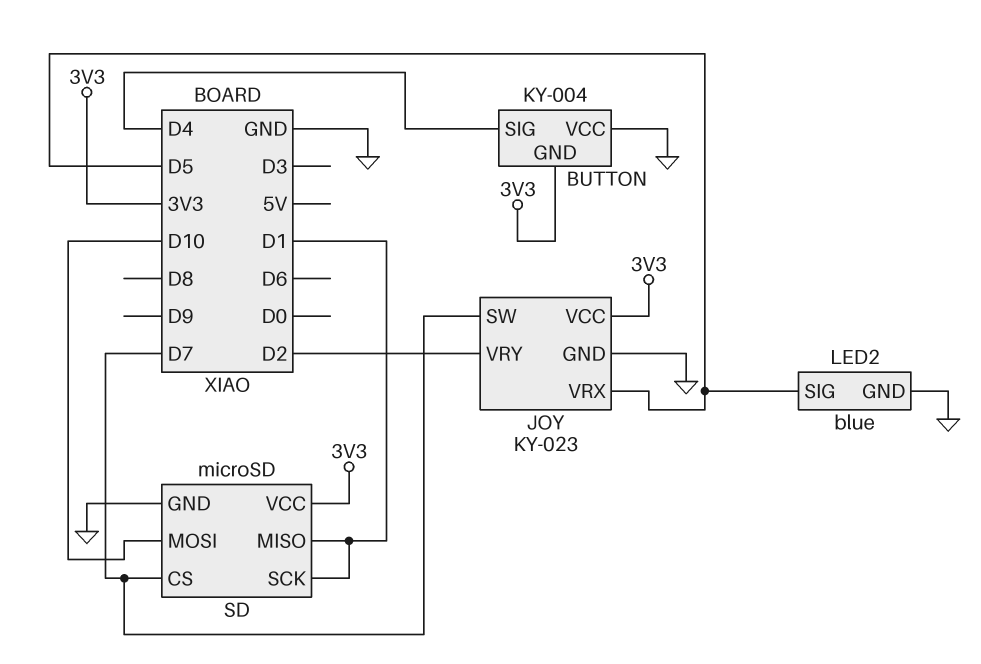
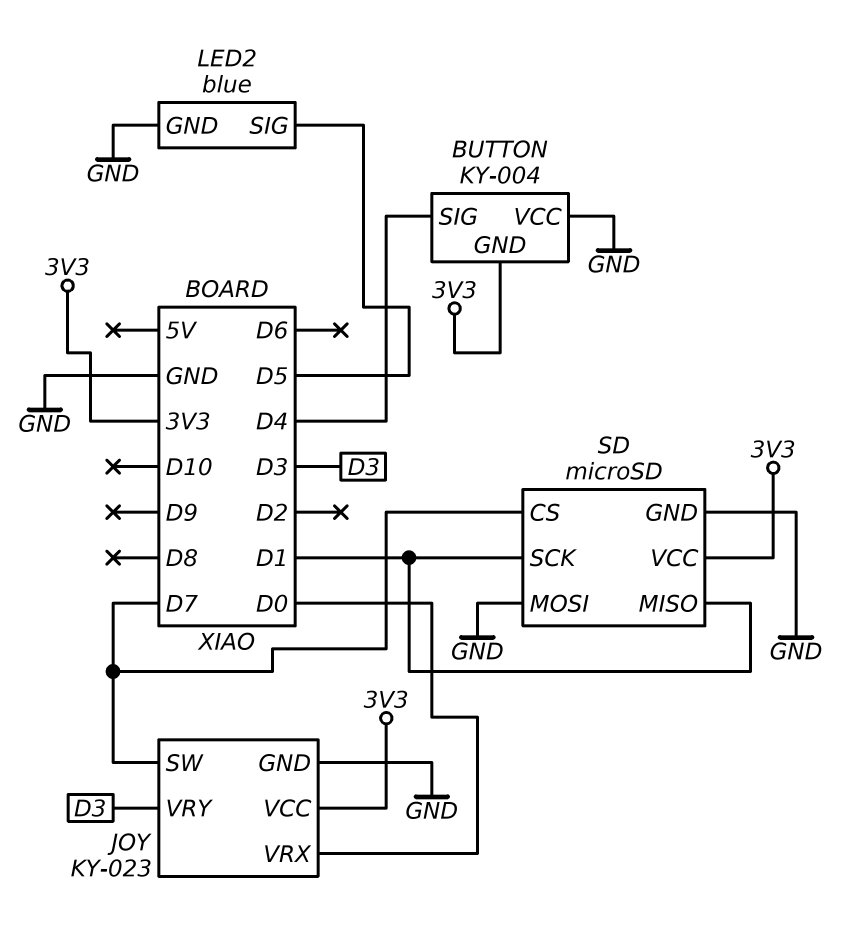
JOY pin VRX: D5 -> D0
JOY pin VRY: D2 -> D3
SD pin MOSI: D10 -> GND

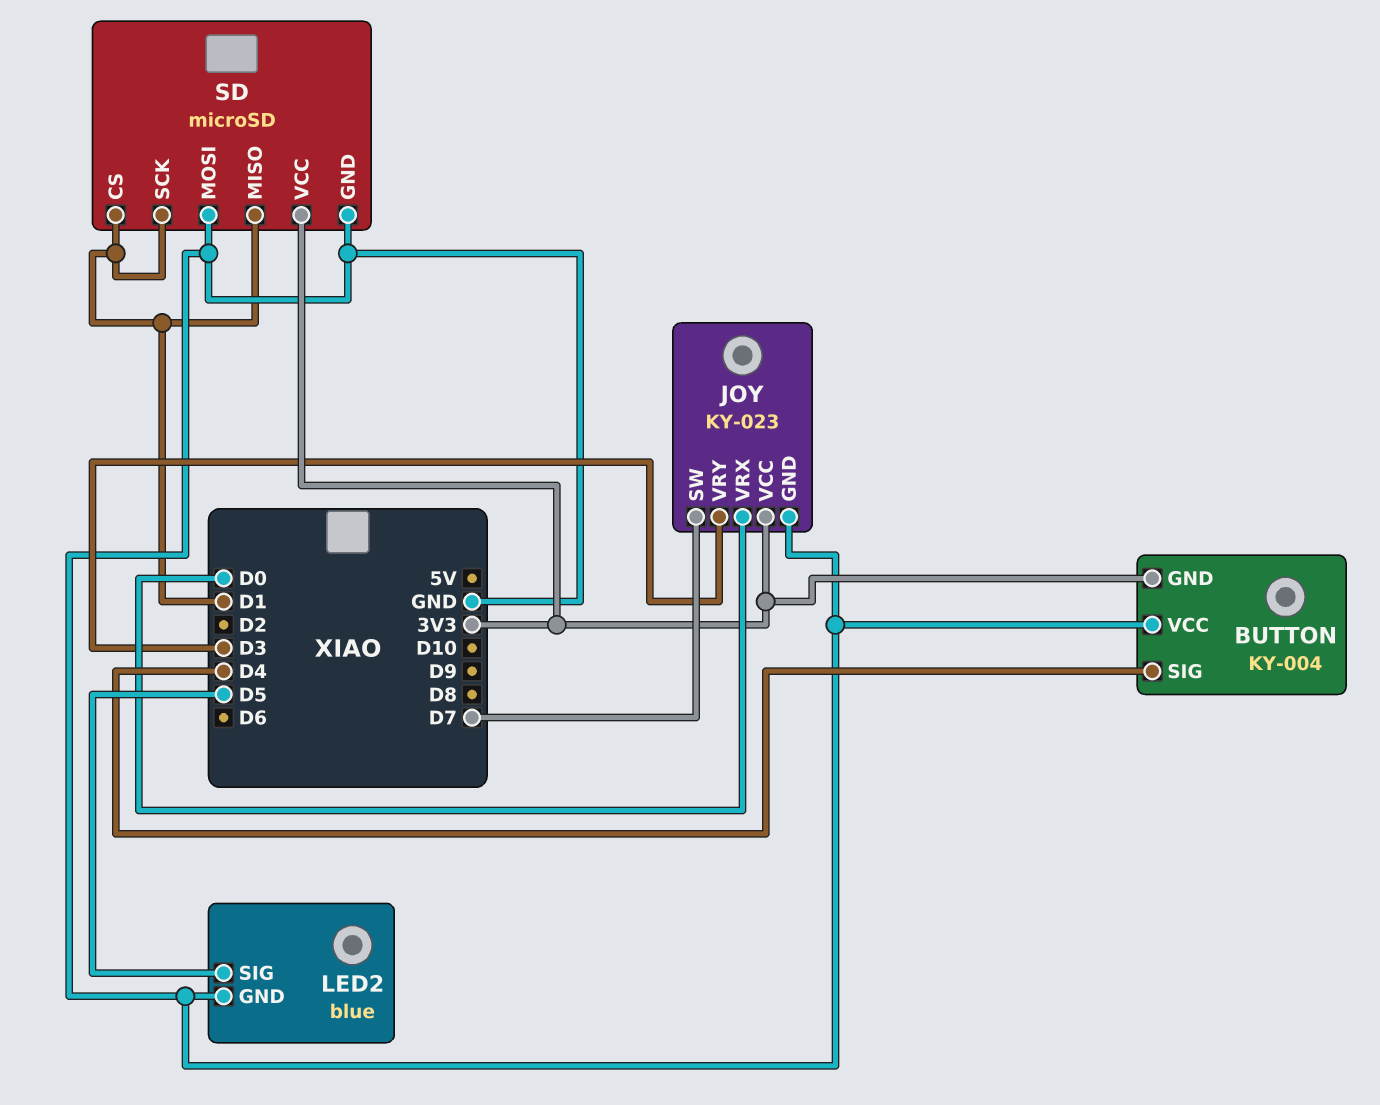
SD pin CS: D7 -> D1

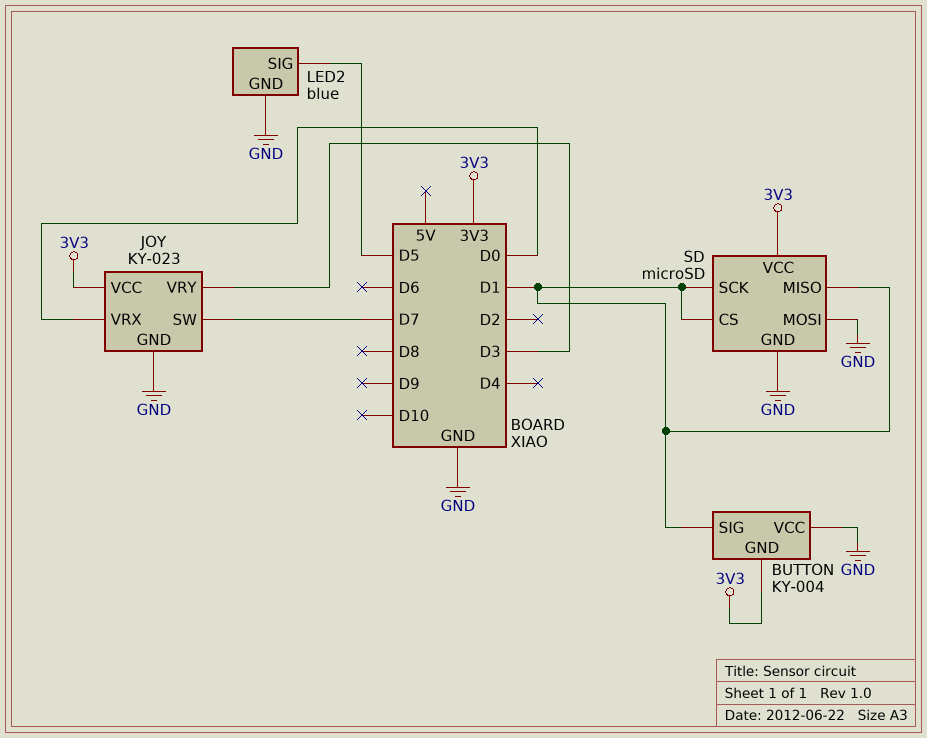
BUTTON pin SIG: D4 -> D1

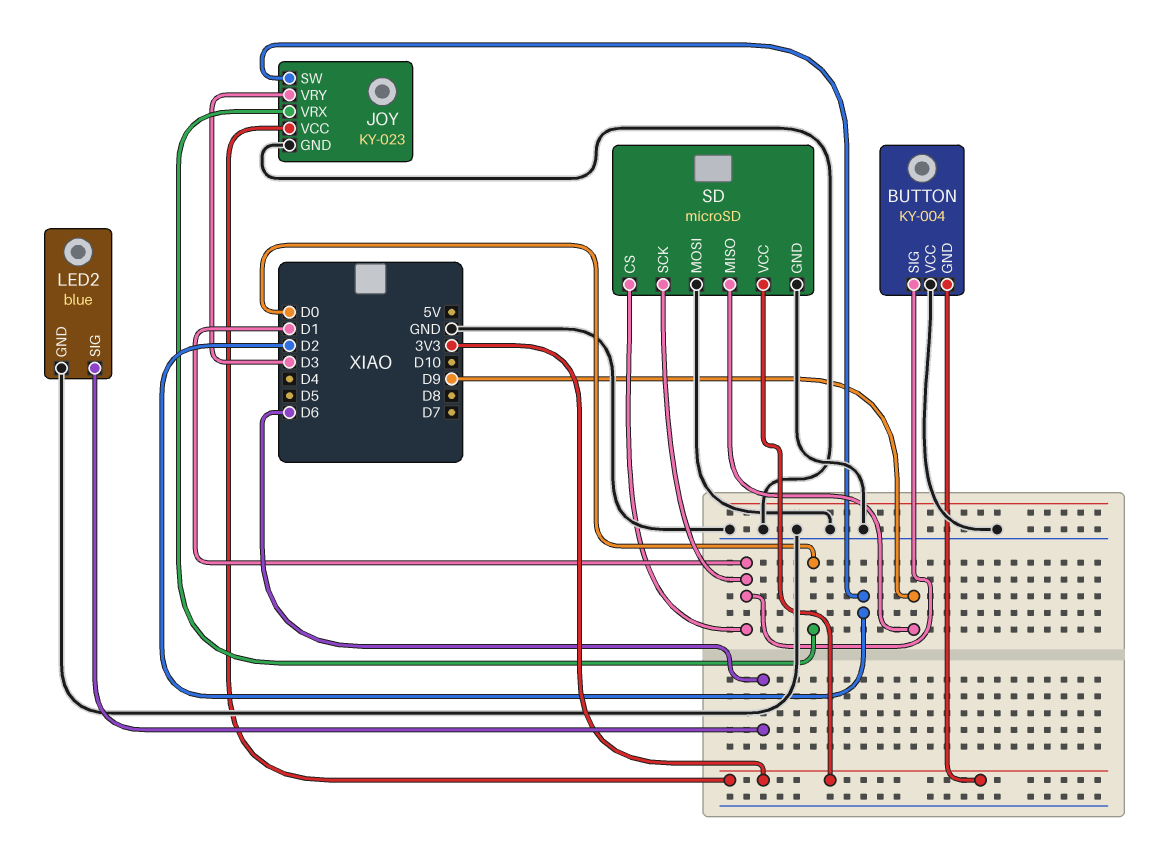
JOY pin SW: D7 -> D2
LED2 pin SIG: D5 -> D6
SD pin MISO: D1 -> D9

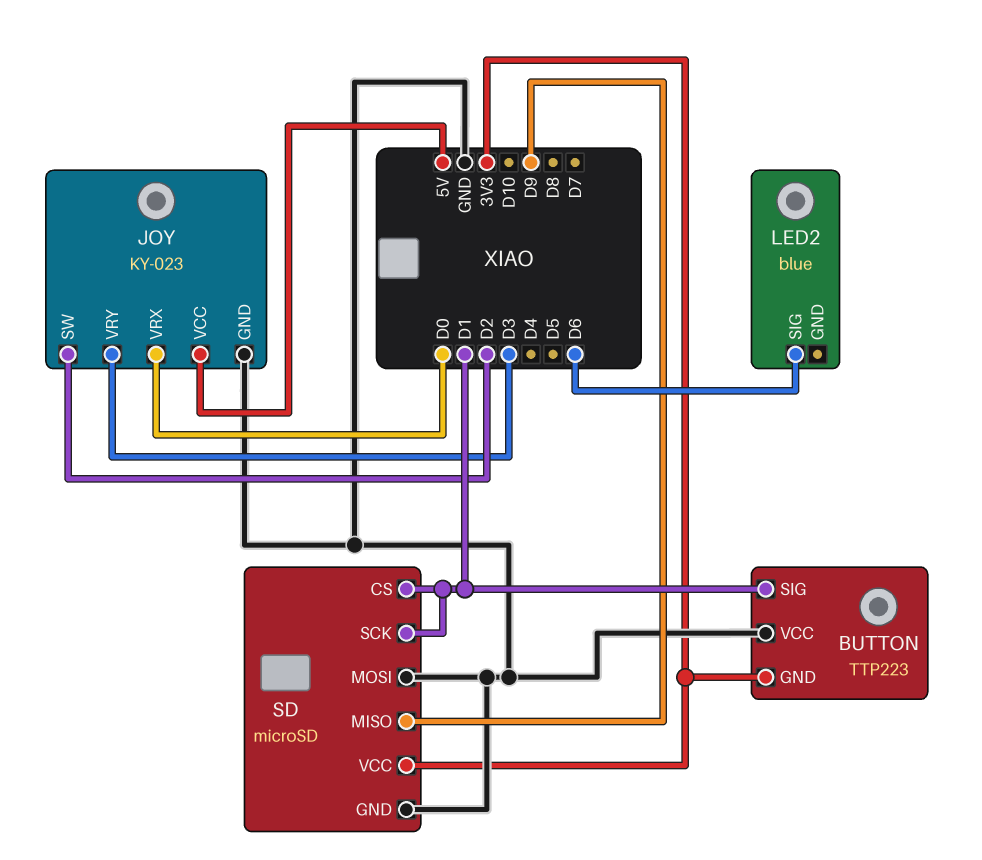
BUTTON: KY-004 -> TTP223
JOY pin VCC: 3V3 -> 5V
LED2 pin GND: GND -> none

